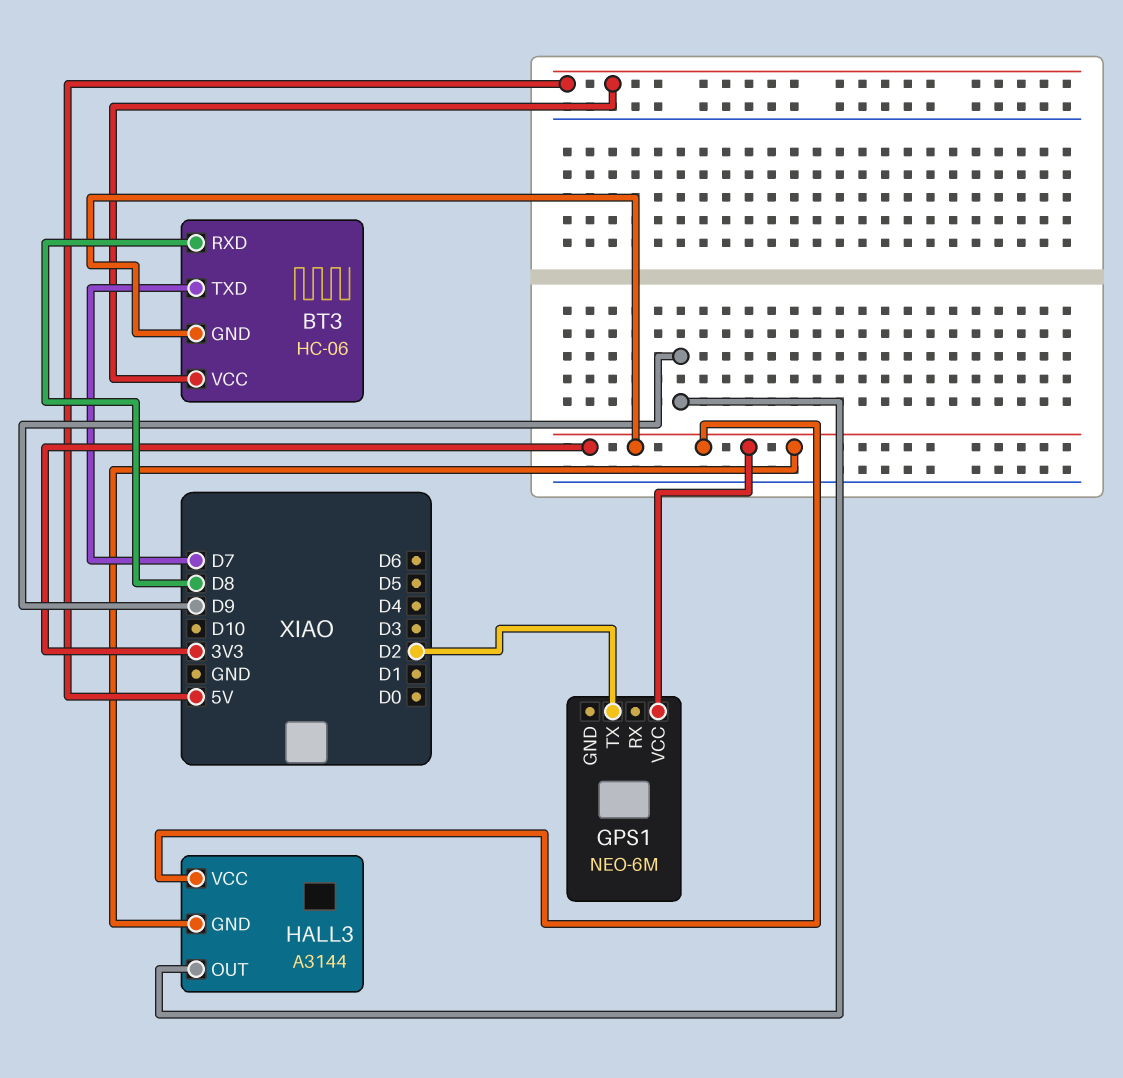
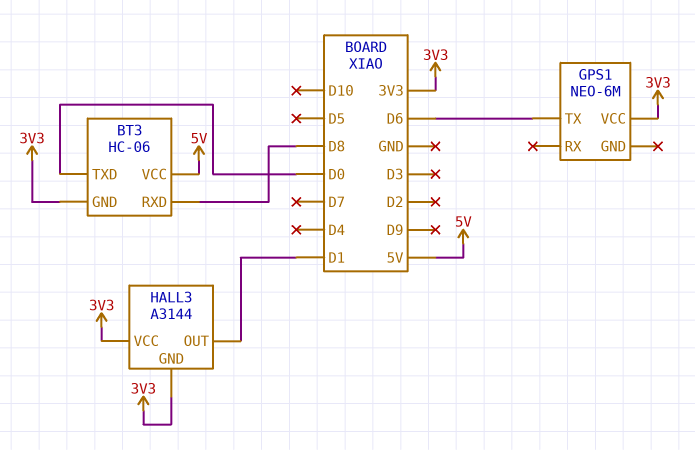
BT3 pin TXD: D7 -> D0
GPS1 pin TX: D2 -> D6
HALL3 pin OUT: D9 -> D1

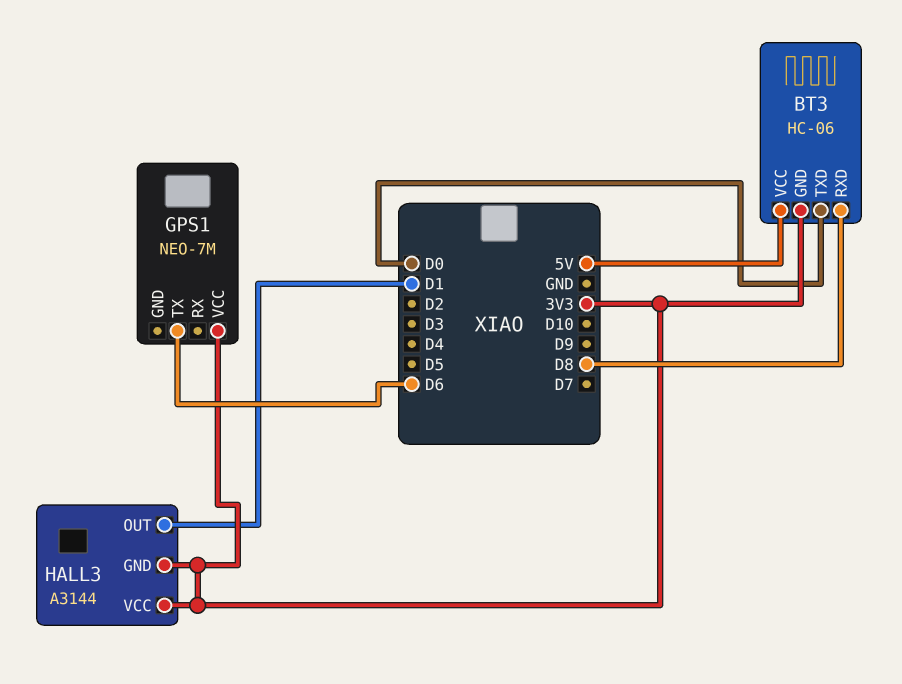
GPS1: NEO-6M -> NEO-7M

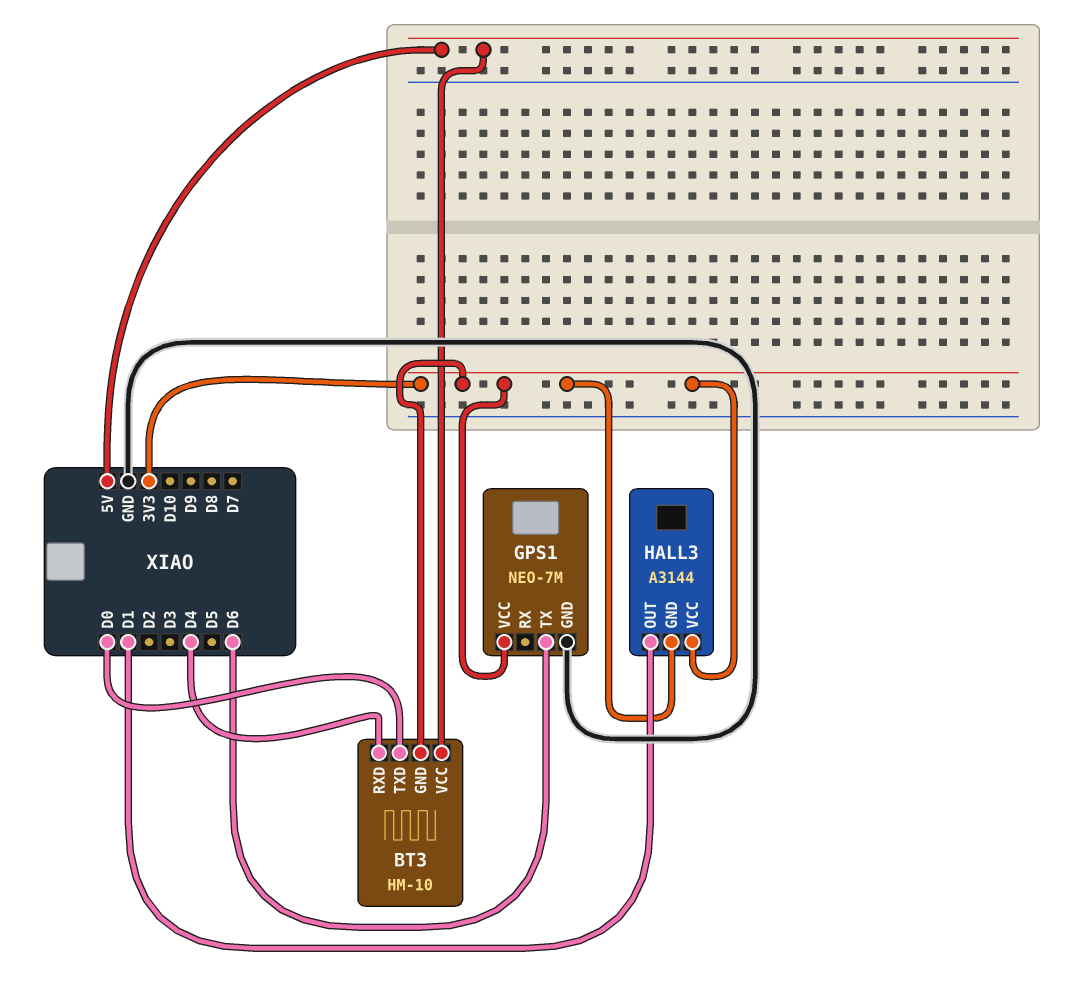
BT3: HC-06 -> HM-10
BT3 pin RXD: D8 -> D4
GPS1 pin GND: none -> GND

